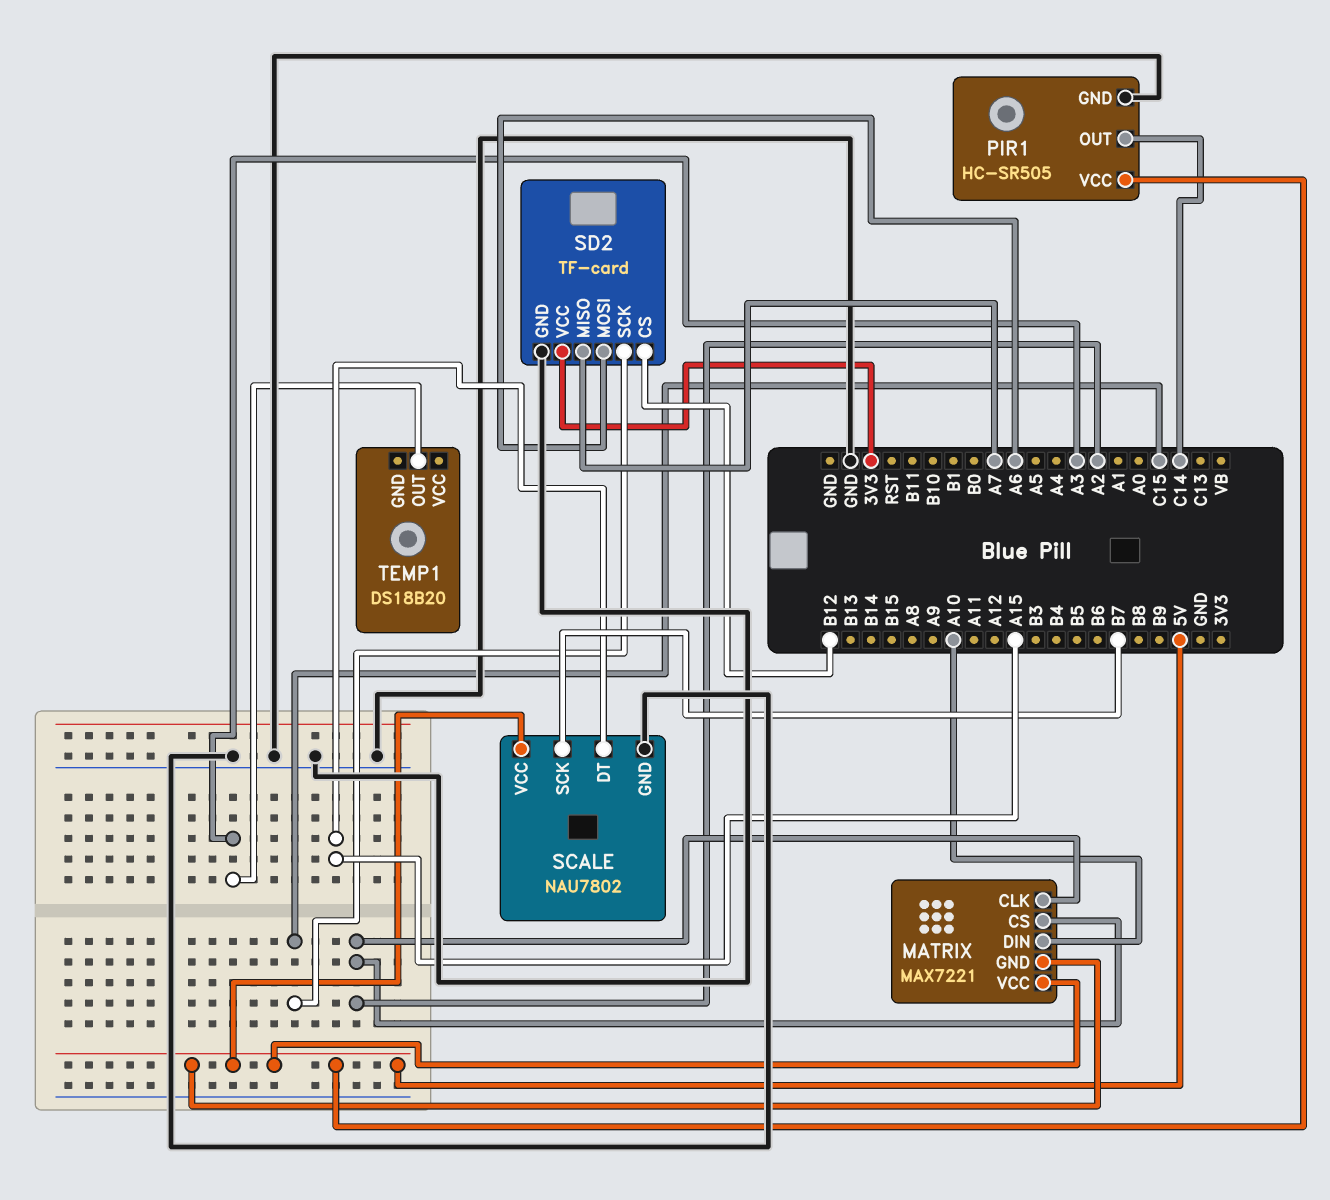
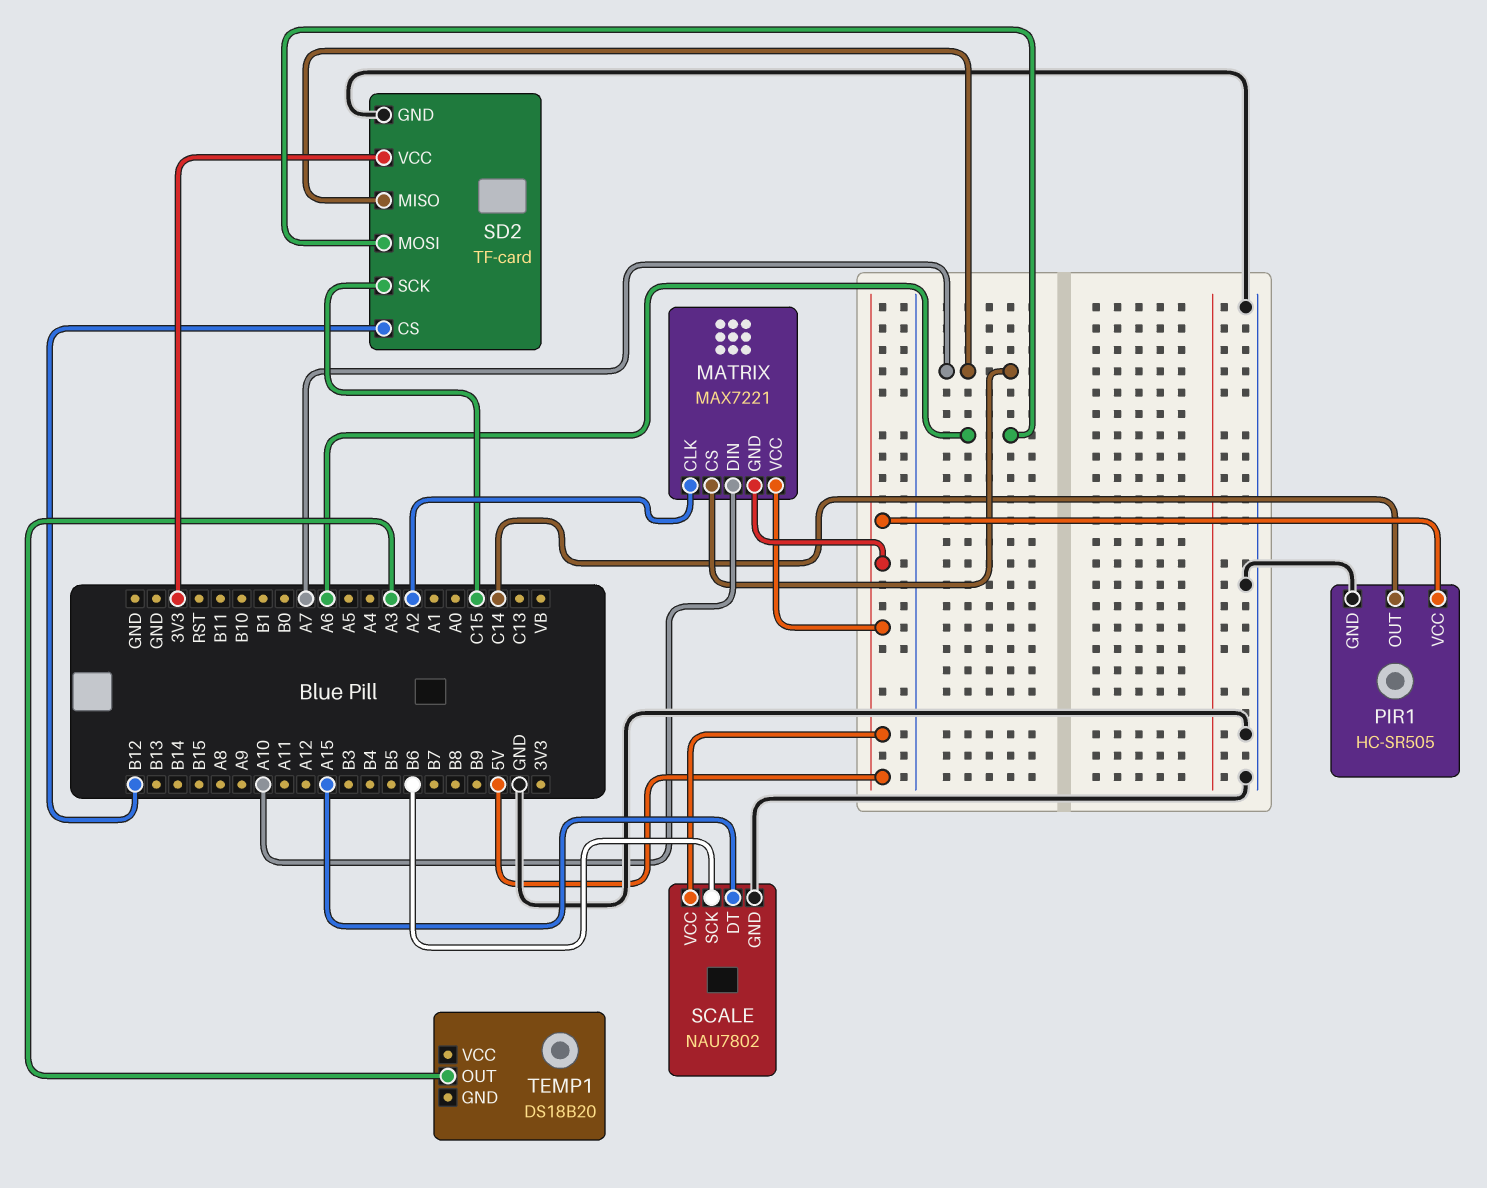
MATRIX pin CS: A2 -> A7
SCALE pin SCK: B7 -> B6

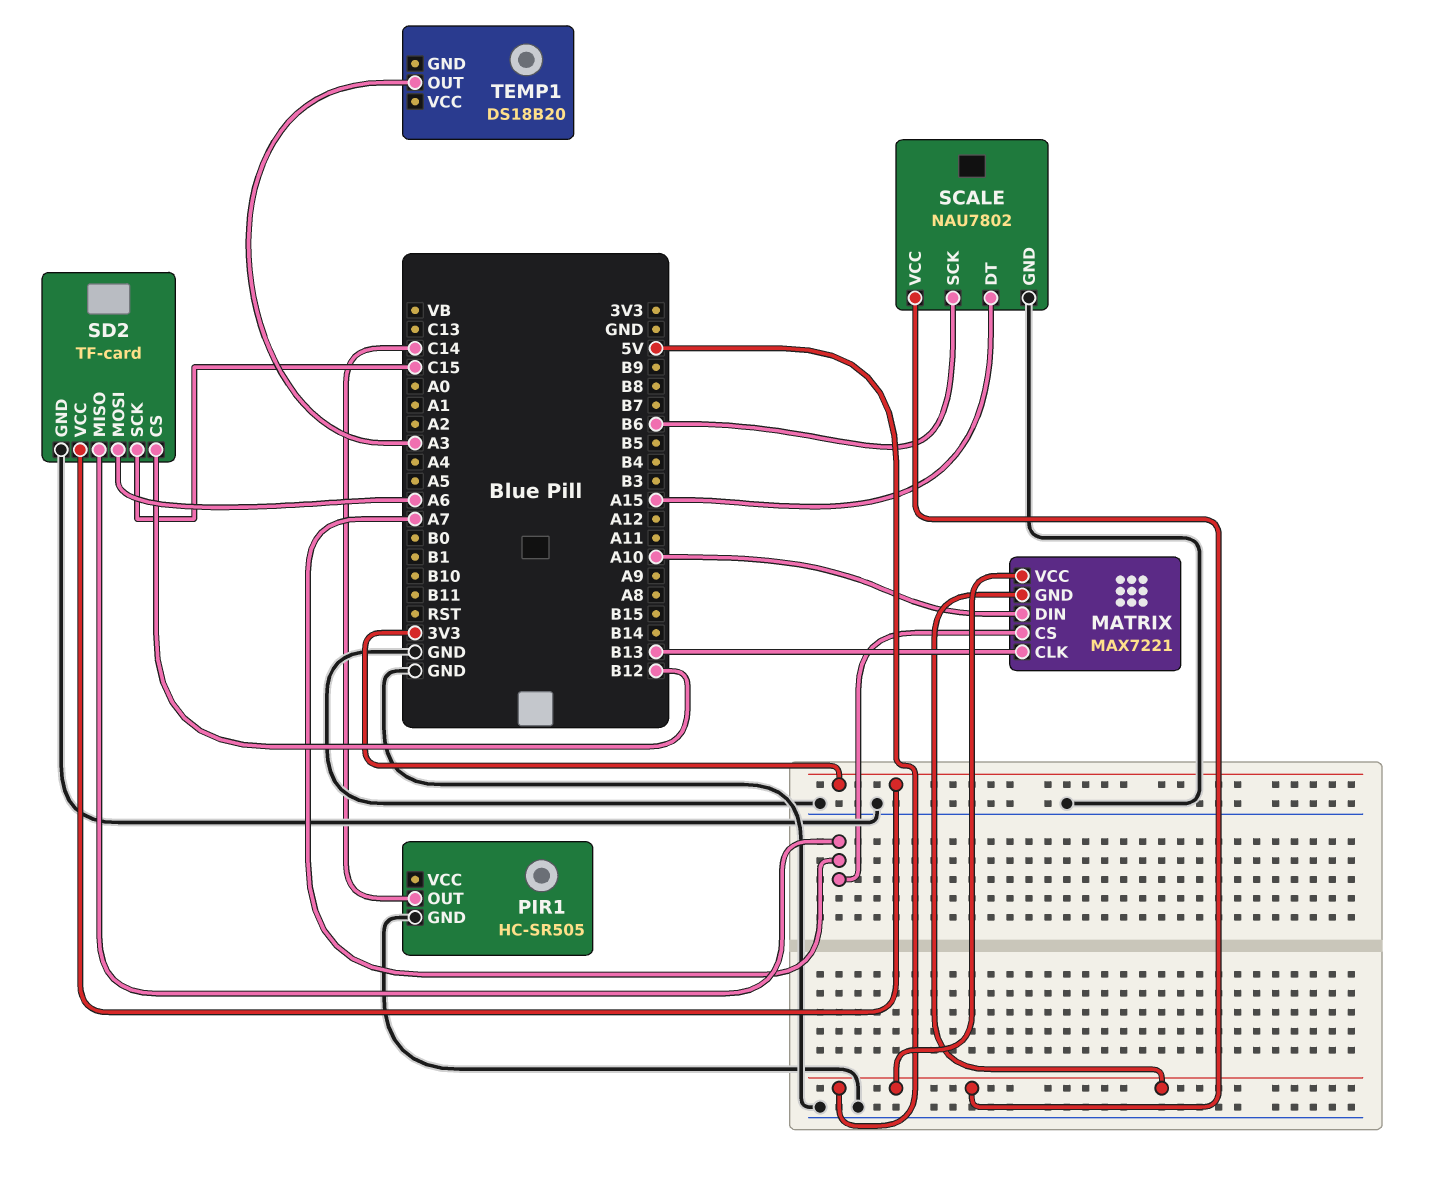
MATRIX pin CLK: A2 -> B13
PIR1 pin VCC: 5V -> none

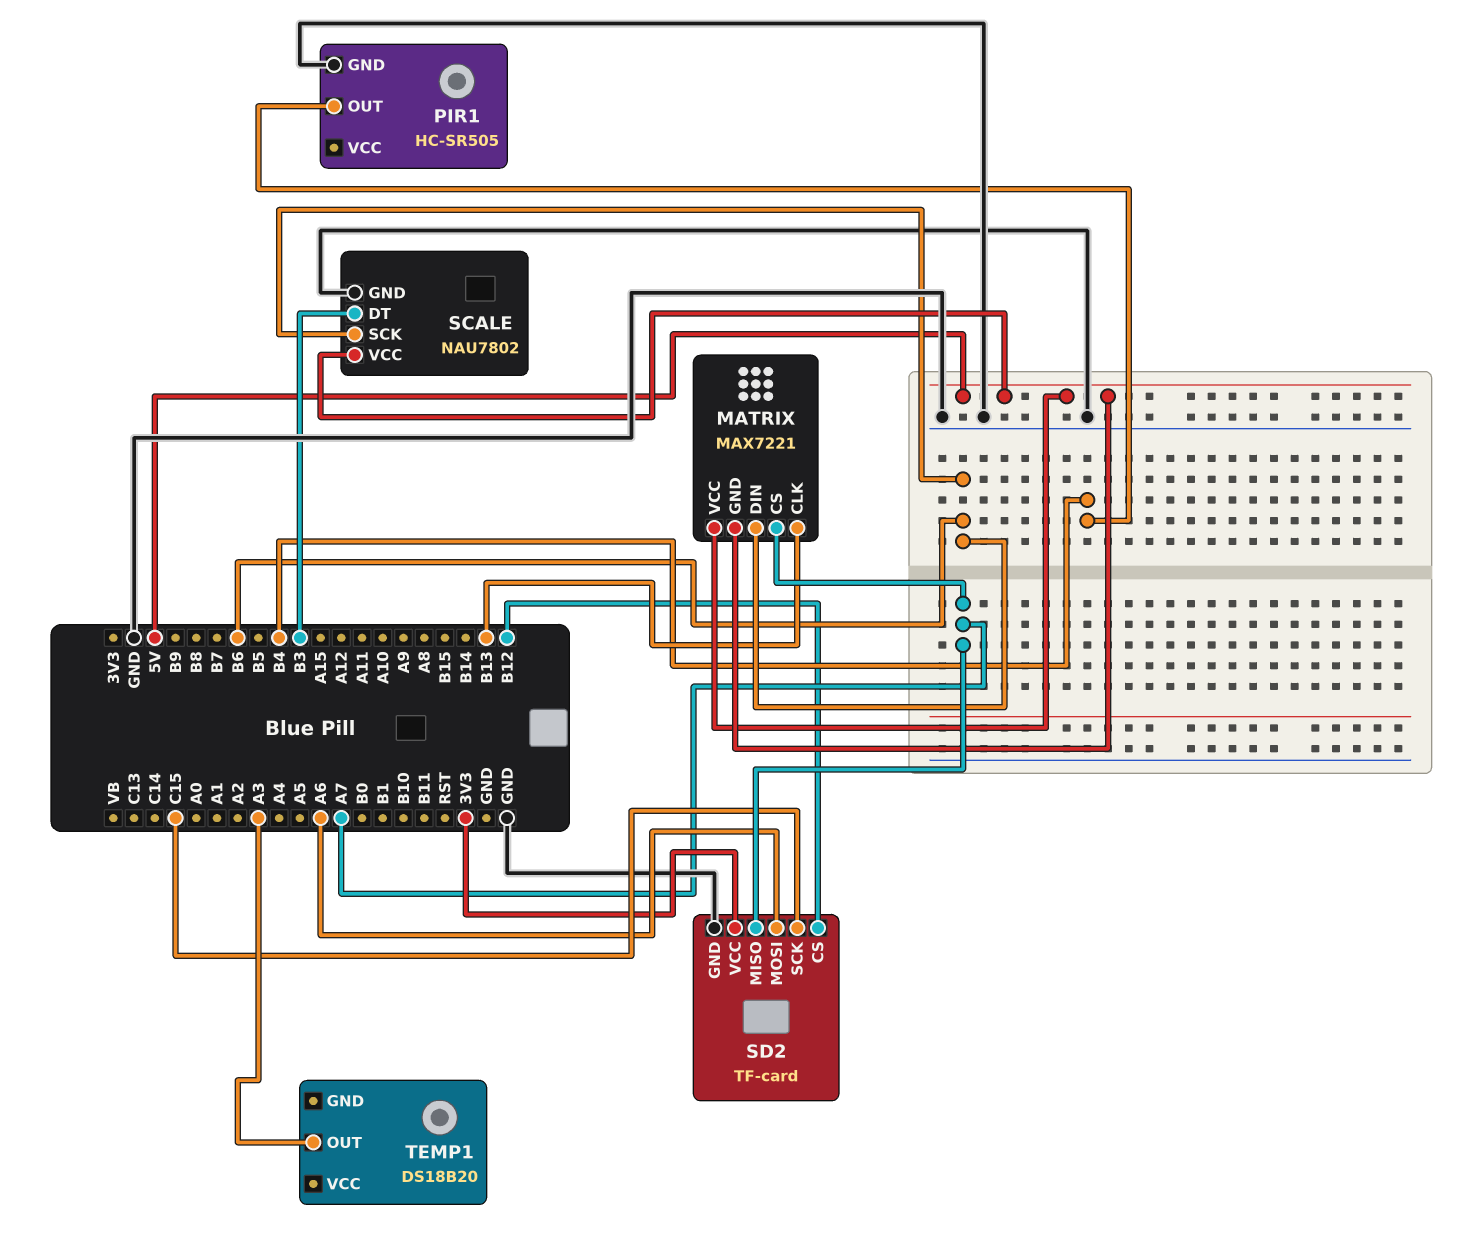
MATRIX pin DIN: A10 -> B6
PIR1 pin OUT: C14 -> B4
SCALE pin DT: A15 -> B3

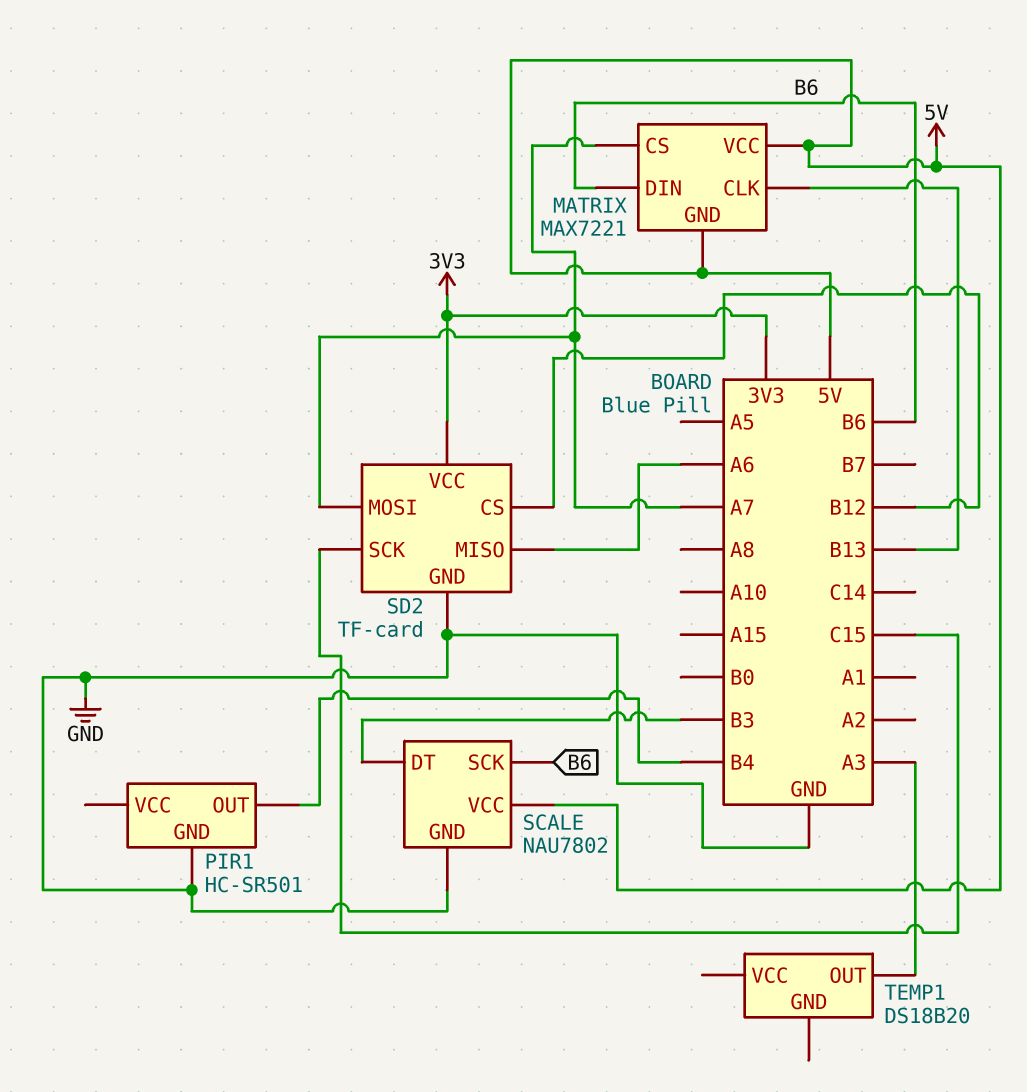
PIR1: HC-SR505 -> HC-SR501
SD2 pin MISO: A7 -> A6
SD2 pin MOSI: A6 -> A7

